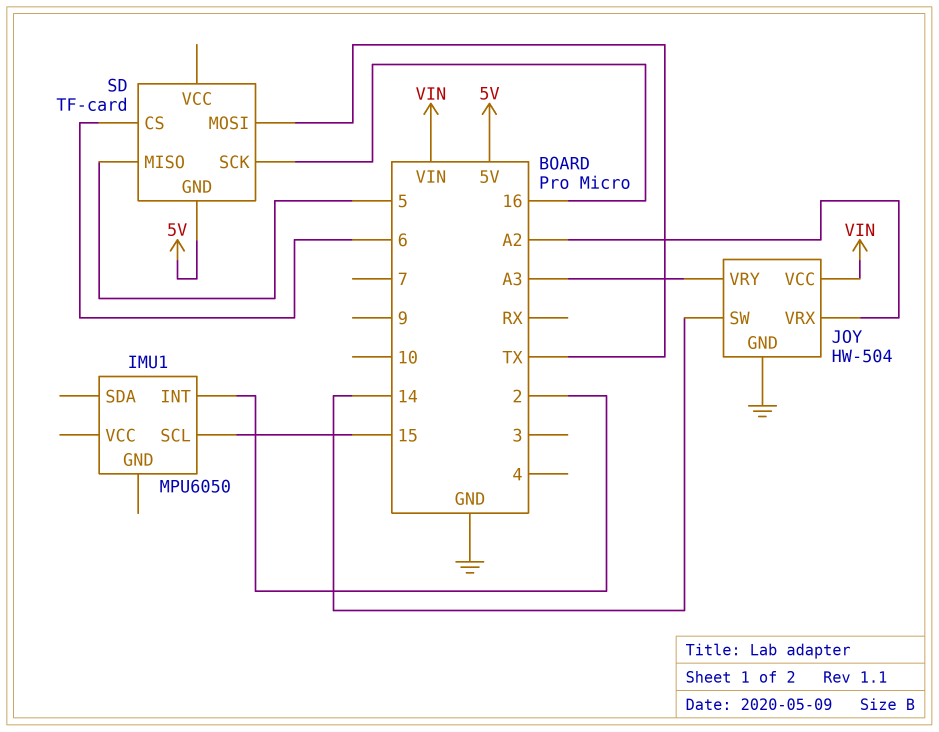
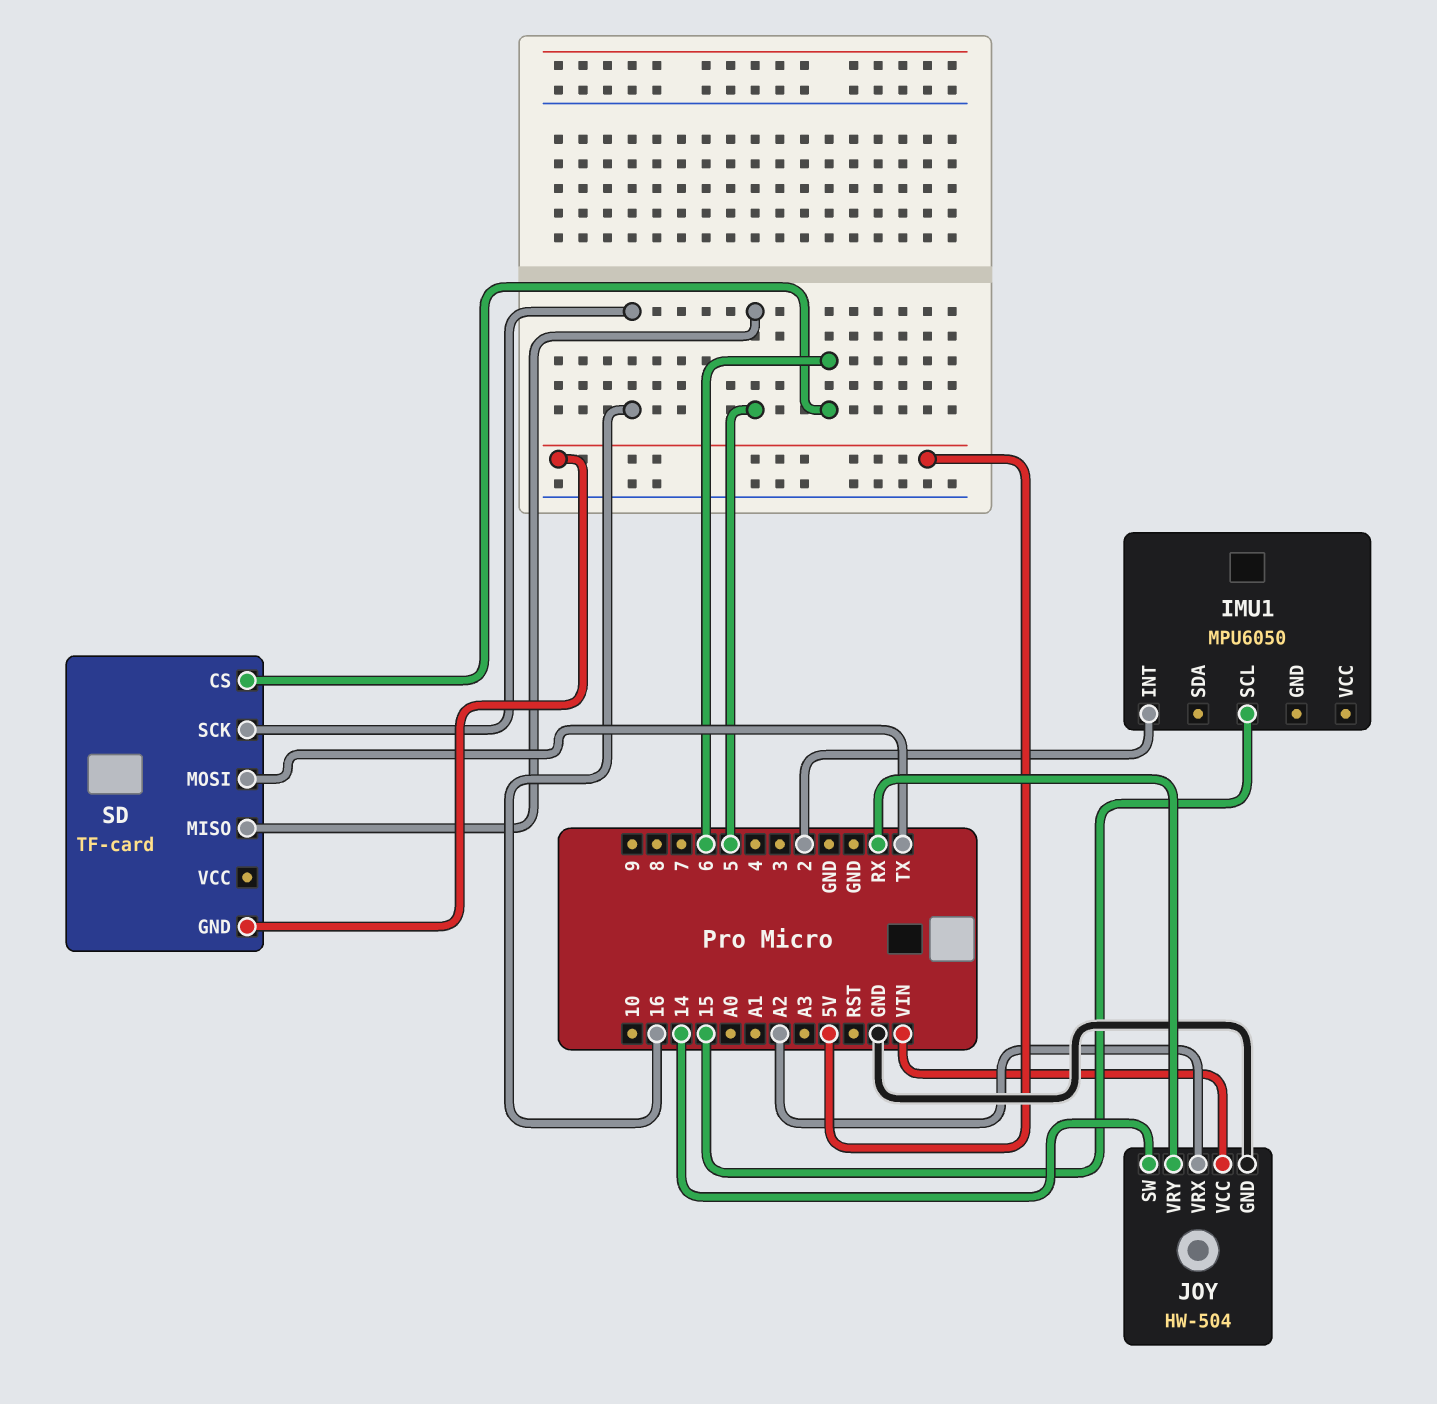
JOY pin VRY: A3 -> RX

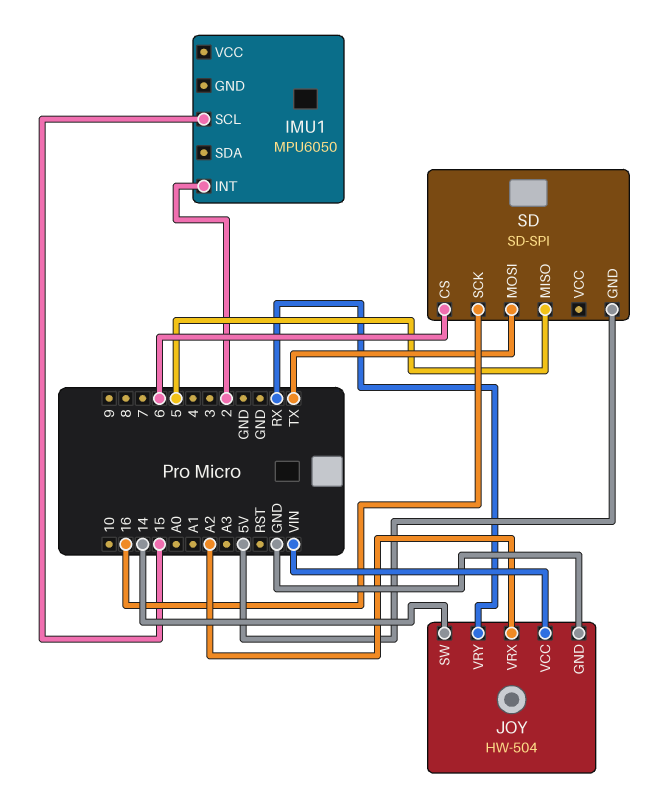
SD: TF-card -> SD-SPI

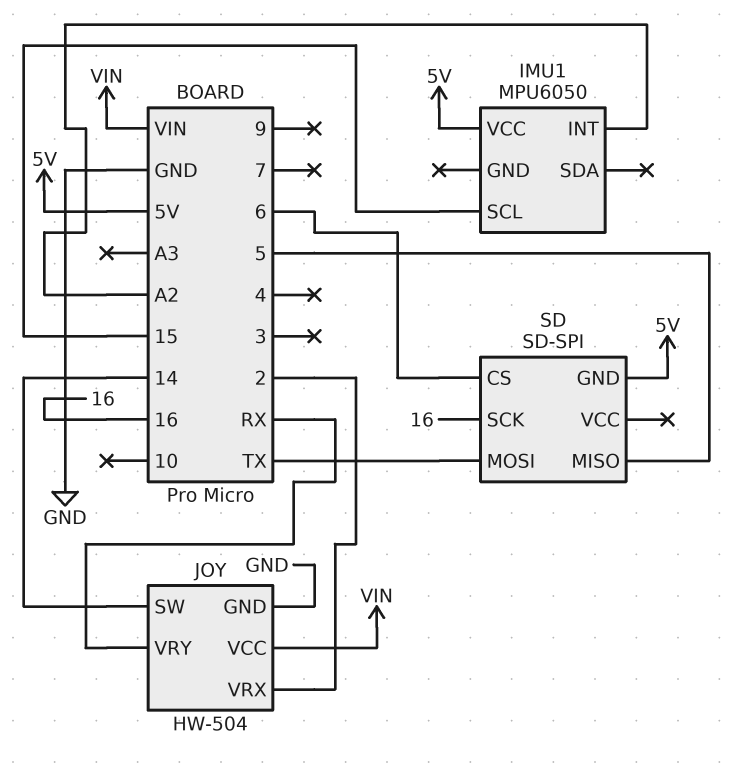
IMU1 pin INT: 2 -> A2
IMU1 pin VCC: none -> 5V
JOY pin VRX: A2 -> 2

